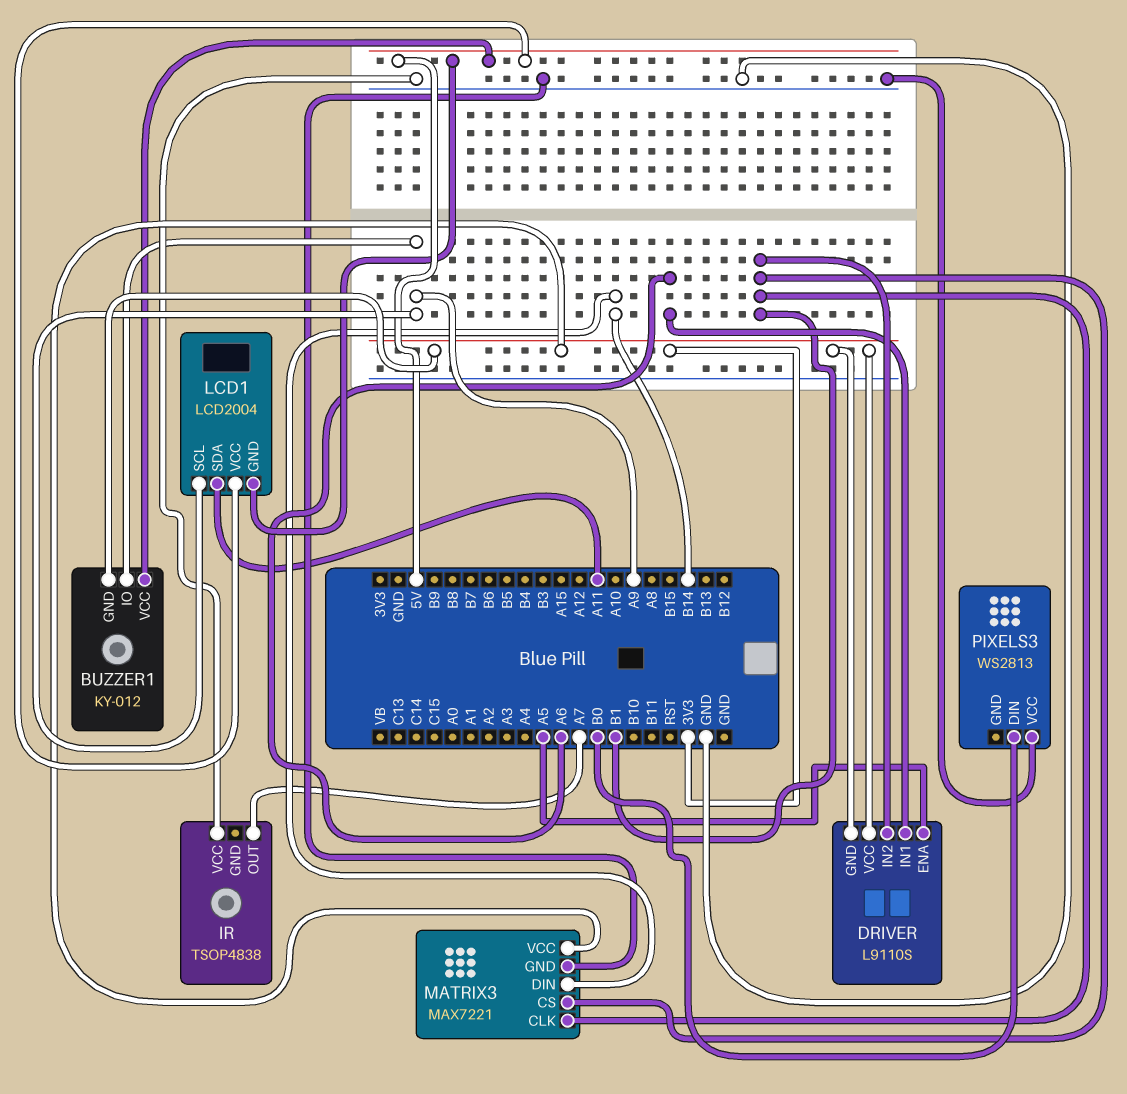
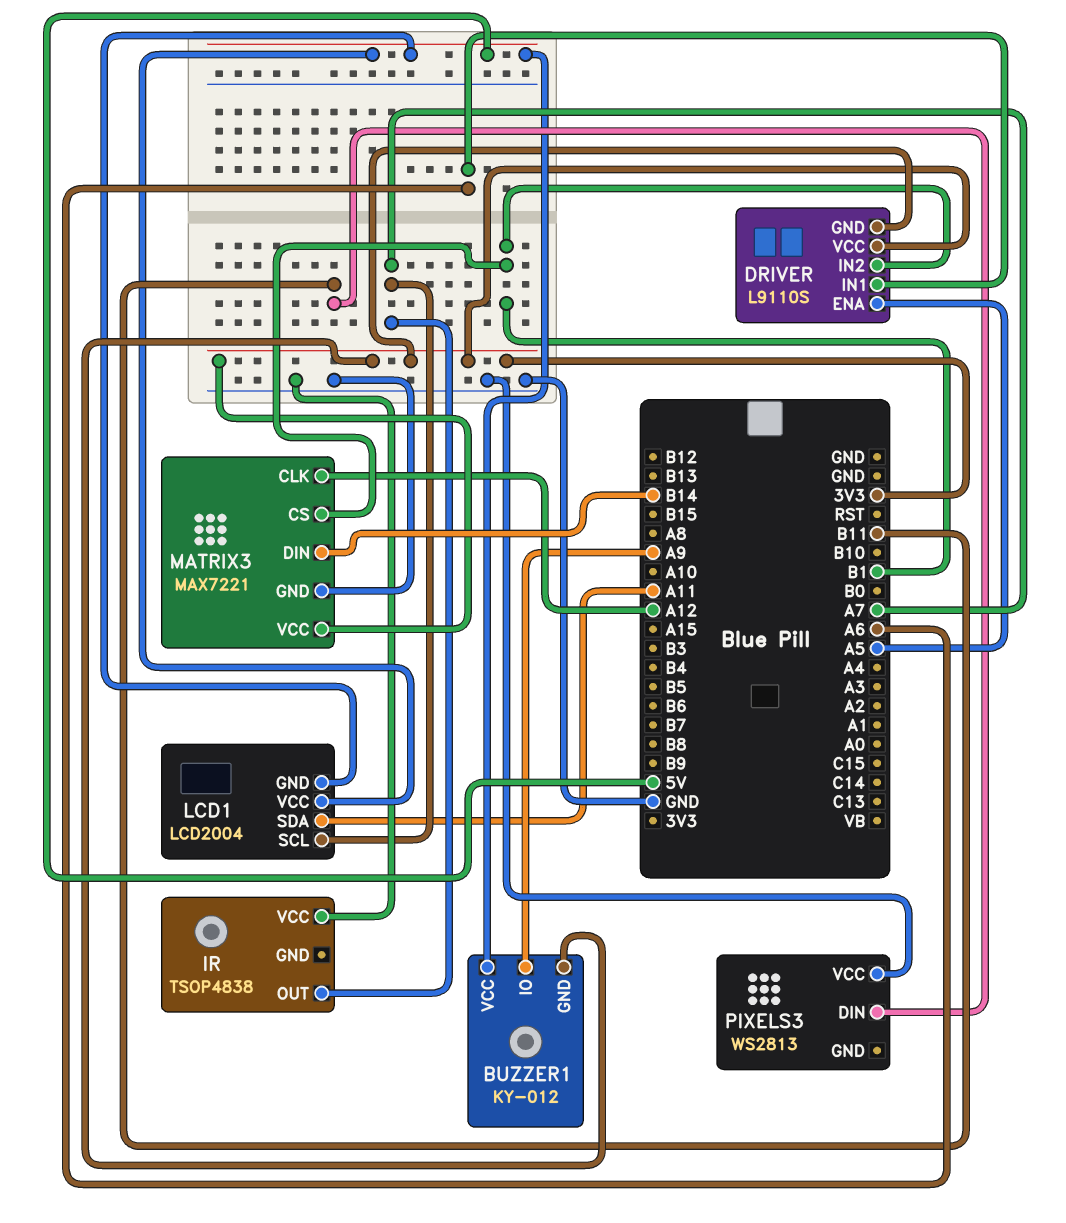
LCD1 pin SCL: A9 -> A7
MATRIX3 pin CLK: B1 -> A12
PIXELS3 pin DIN: B0 -> B11

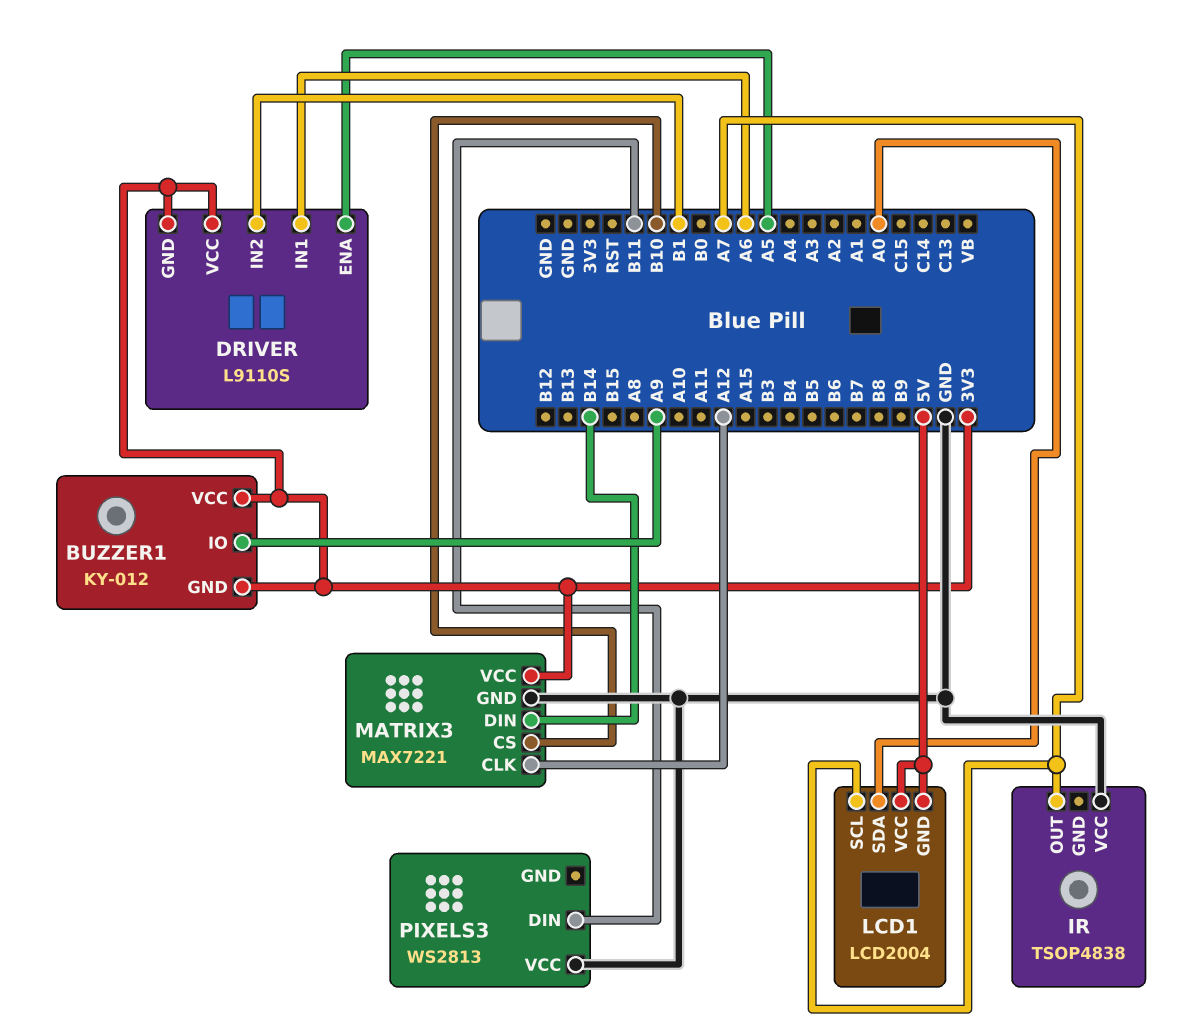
BUZZER1 pin VCC: 5V -> 3V3
LCD1 pin SDA: A11 -> A0
MATRIX3 pin CS: B1 -> B10

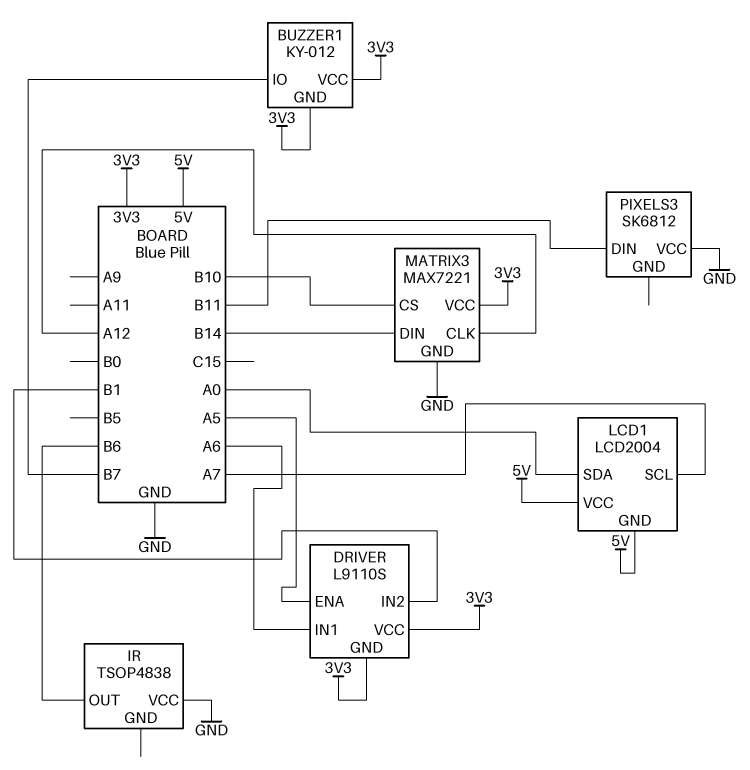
BUZZER1 pin IO: A9 -> B7
IR pin OUT: A7 -> B6
PIXELS3: WS2813 -> SK6812

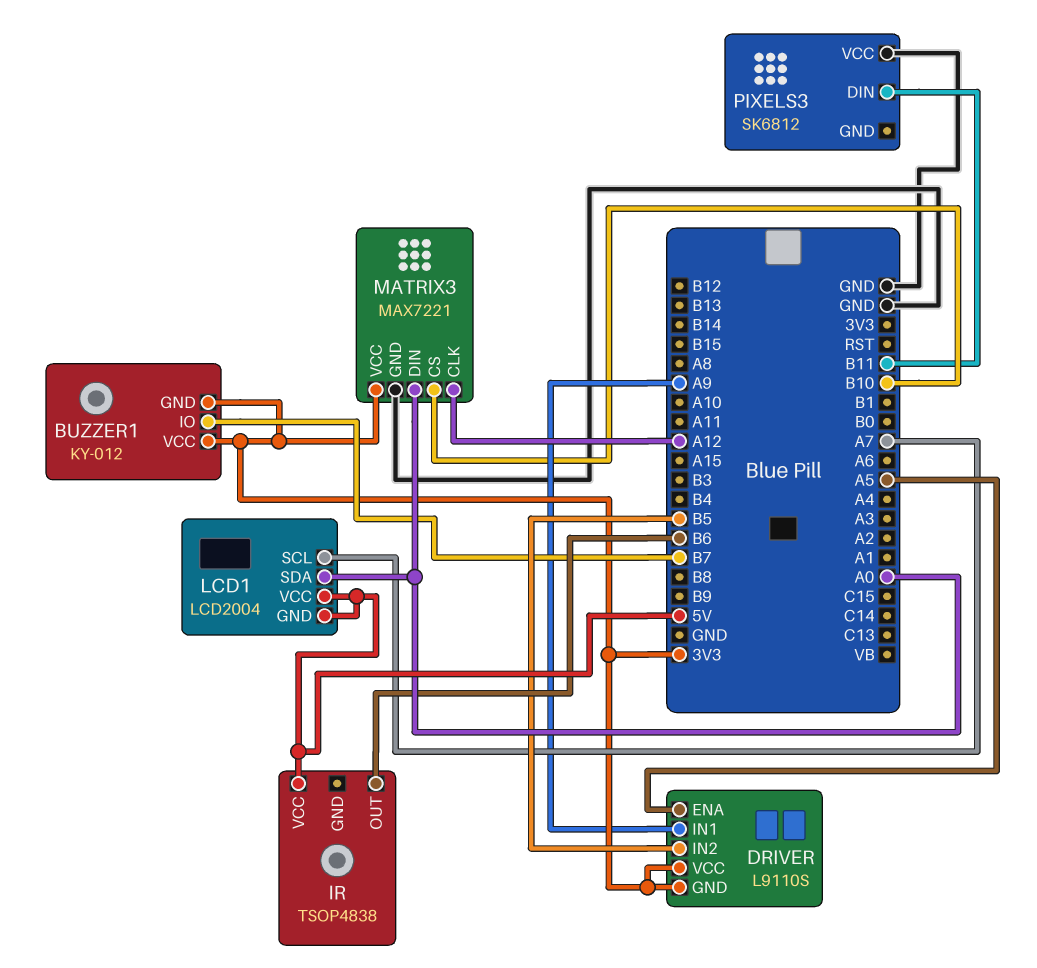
DRIVER pin IN1: A6 -> A9
DRIVER pin IN2: B1 -> B5
IR pin VCC: GND -> 5V
MATRIX3 pin DIN: B14 -> A0

